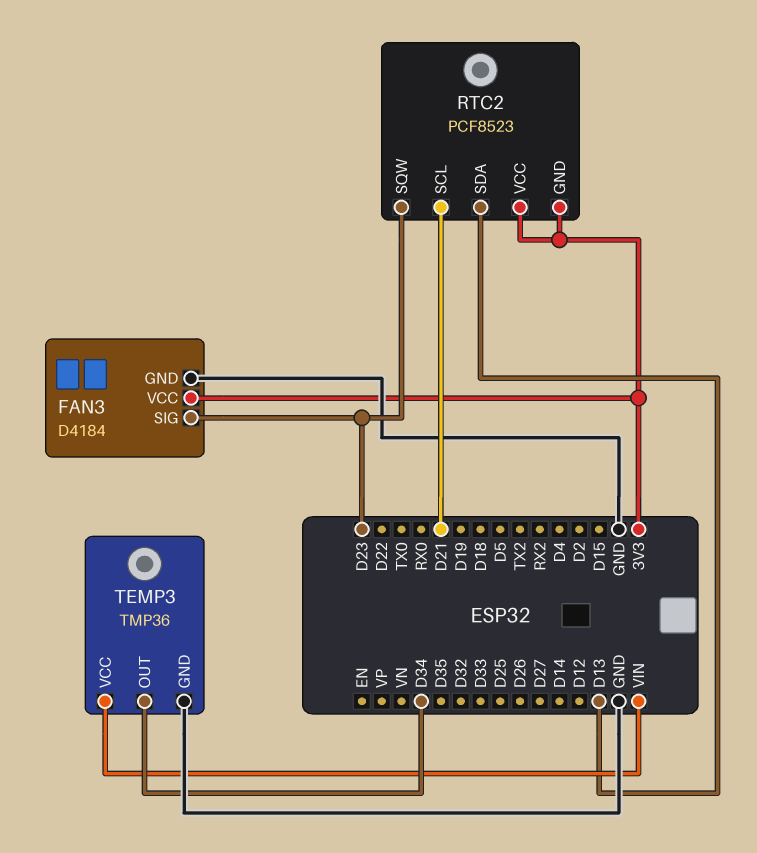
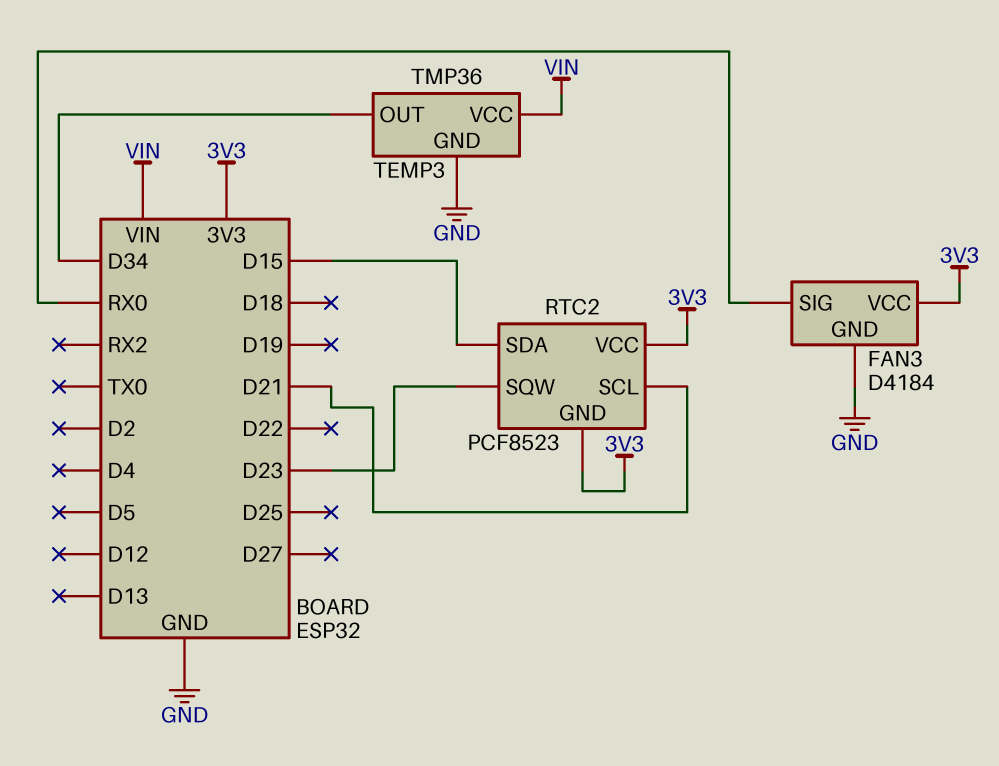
FAN3 pin SIG: D23 -> RX0
RTC2 pin SDA: D13 -> D15

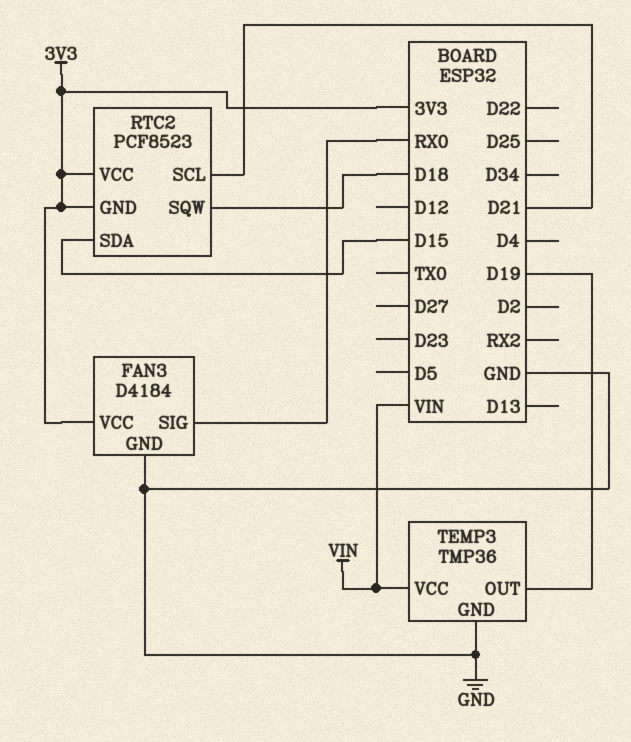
RTC2 pin SQW: D23 -> D18
TEMP3 pin OUT: D34 -> D19

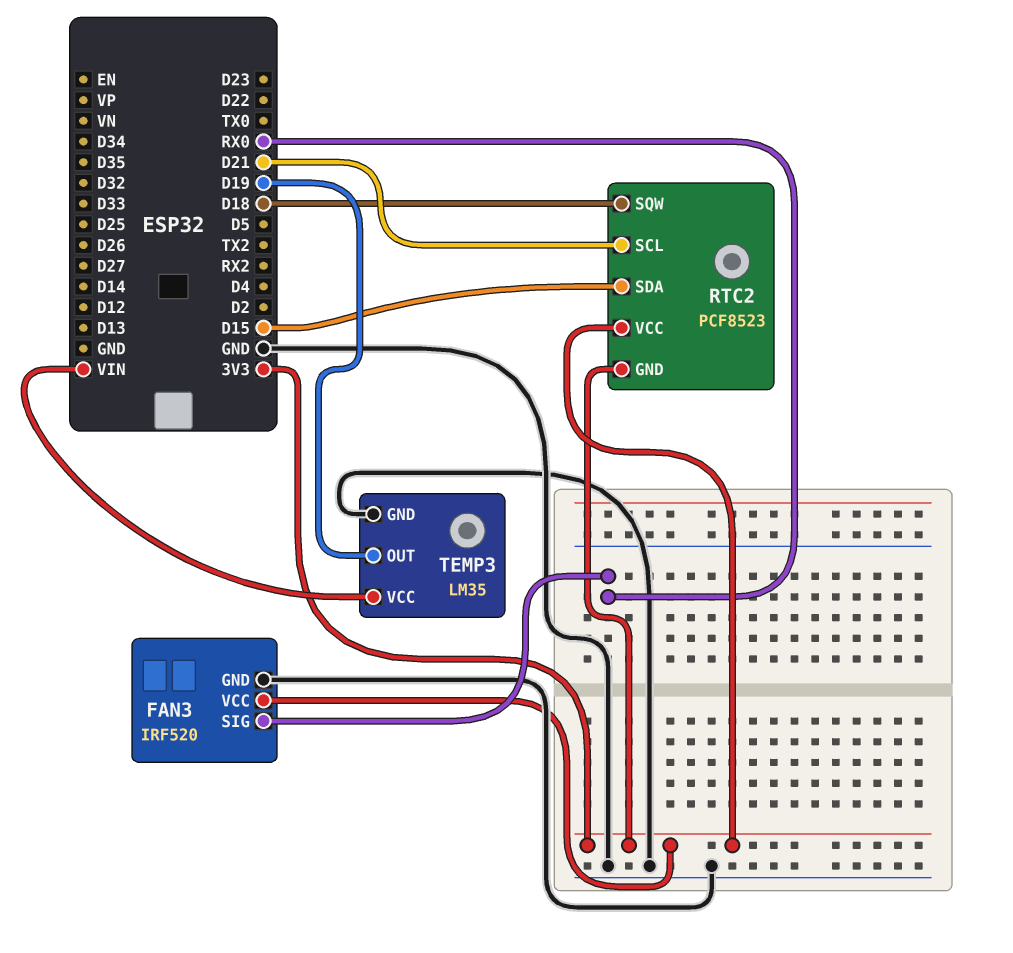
FAN3: D4184 -> IRF520
TEMP3: TMP36 -> LM35

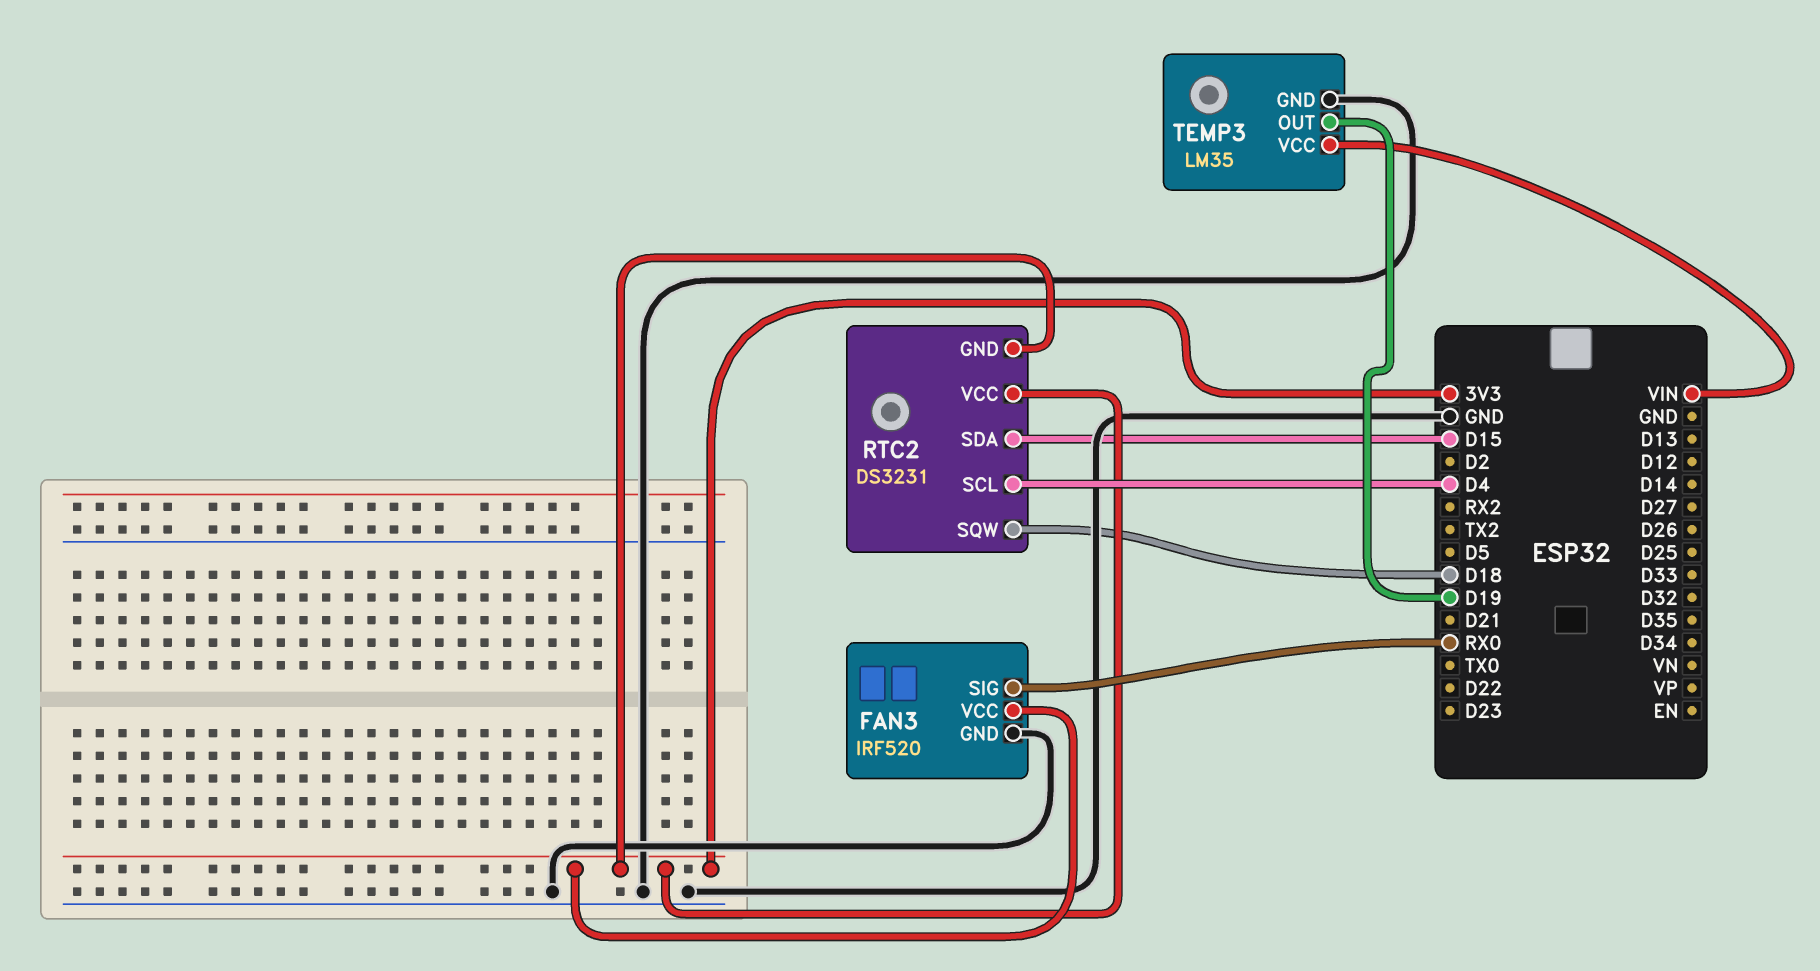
RTC2: PCF8523 -> DS3231
RTC2 pin SCL: D21 -> D4

